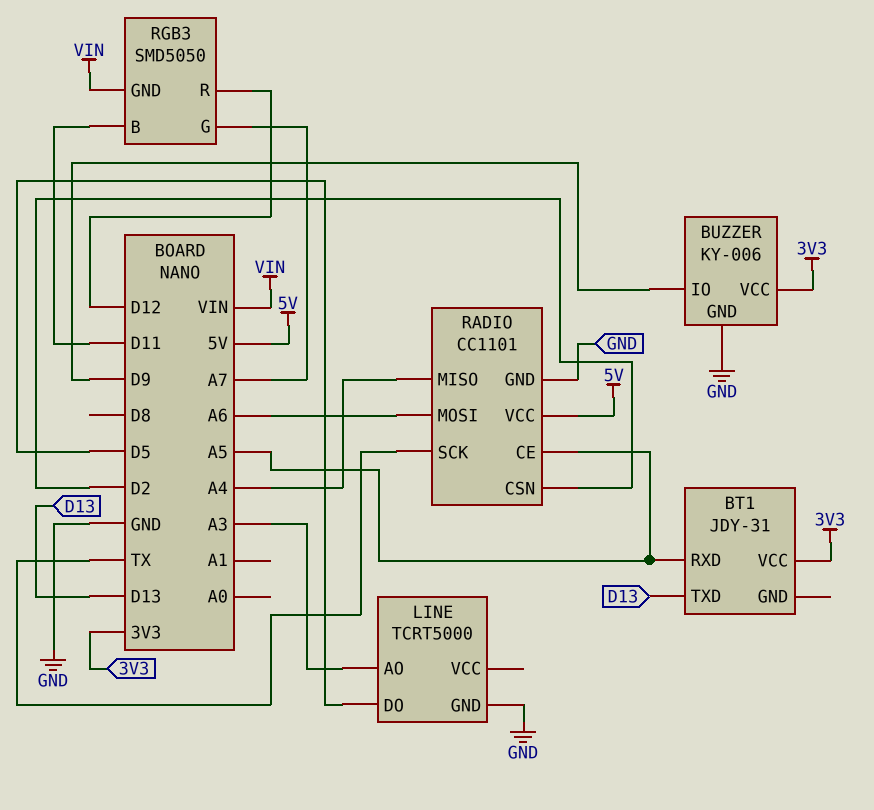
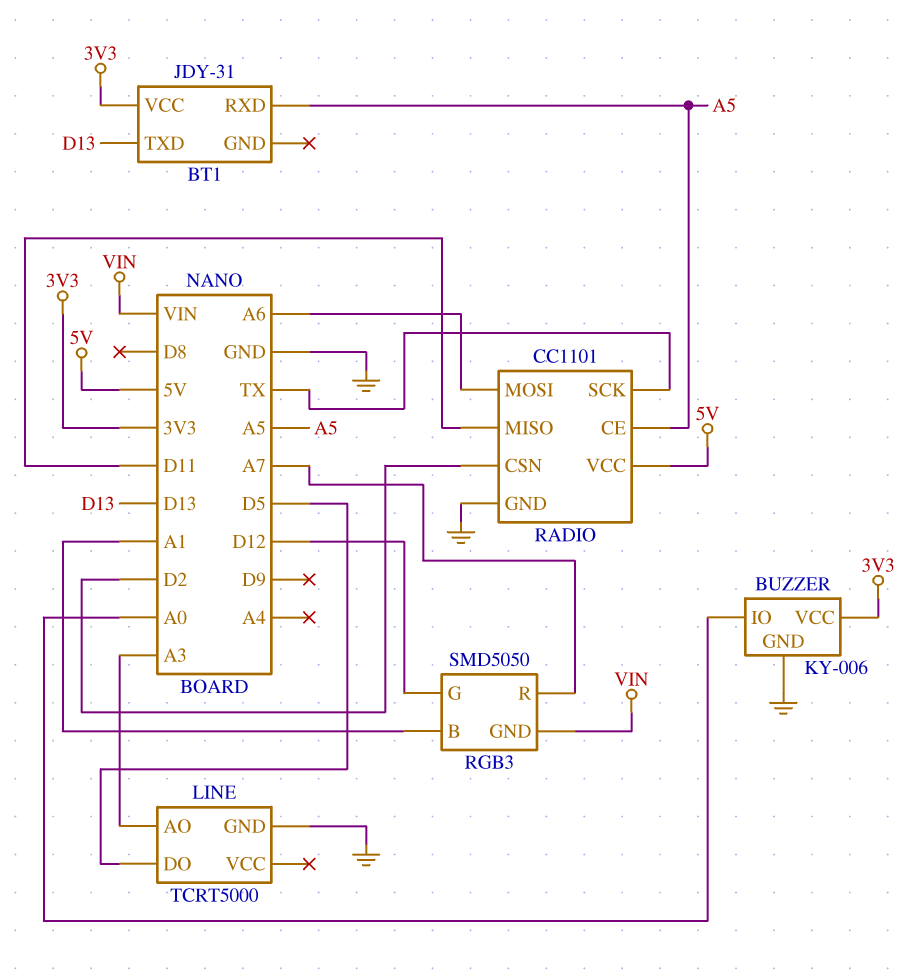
BUZZER pin IO: D9 -> A0
RADIO pin MISO: A4 -> D11
RGB3 pin B: D11 -> A1
RGB3 pin G: A7 -> D12
RGB3 pin R: D12 -> A7

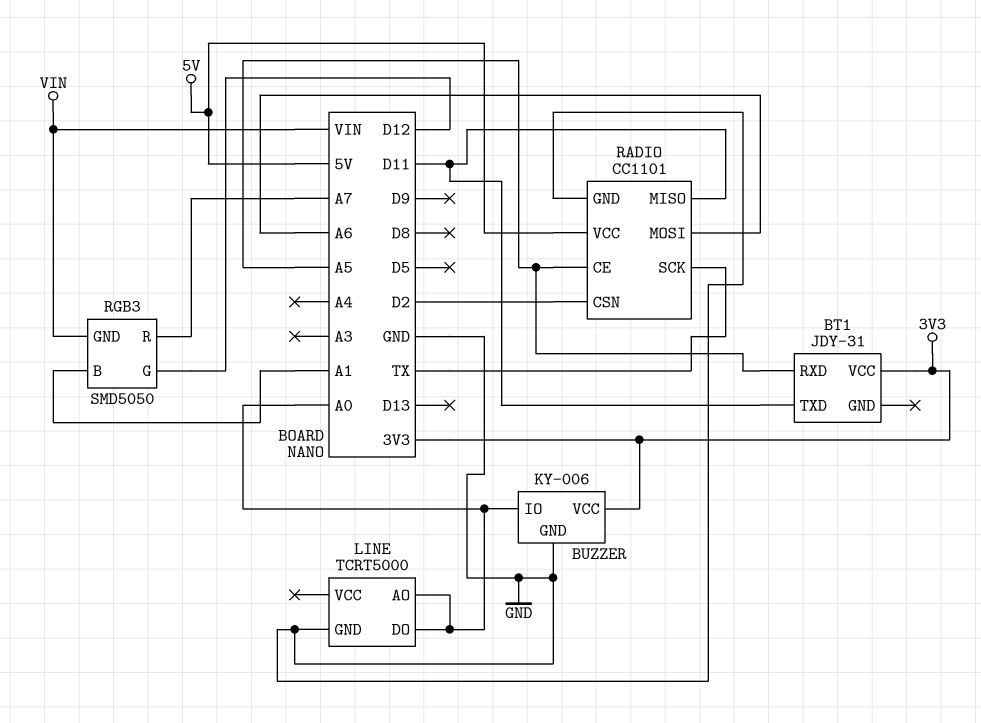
BT1 pin TXD: D13 -> D11
LINE pin AO: A3 -> A0
LINE pin DO: D5 -> A0

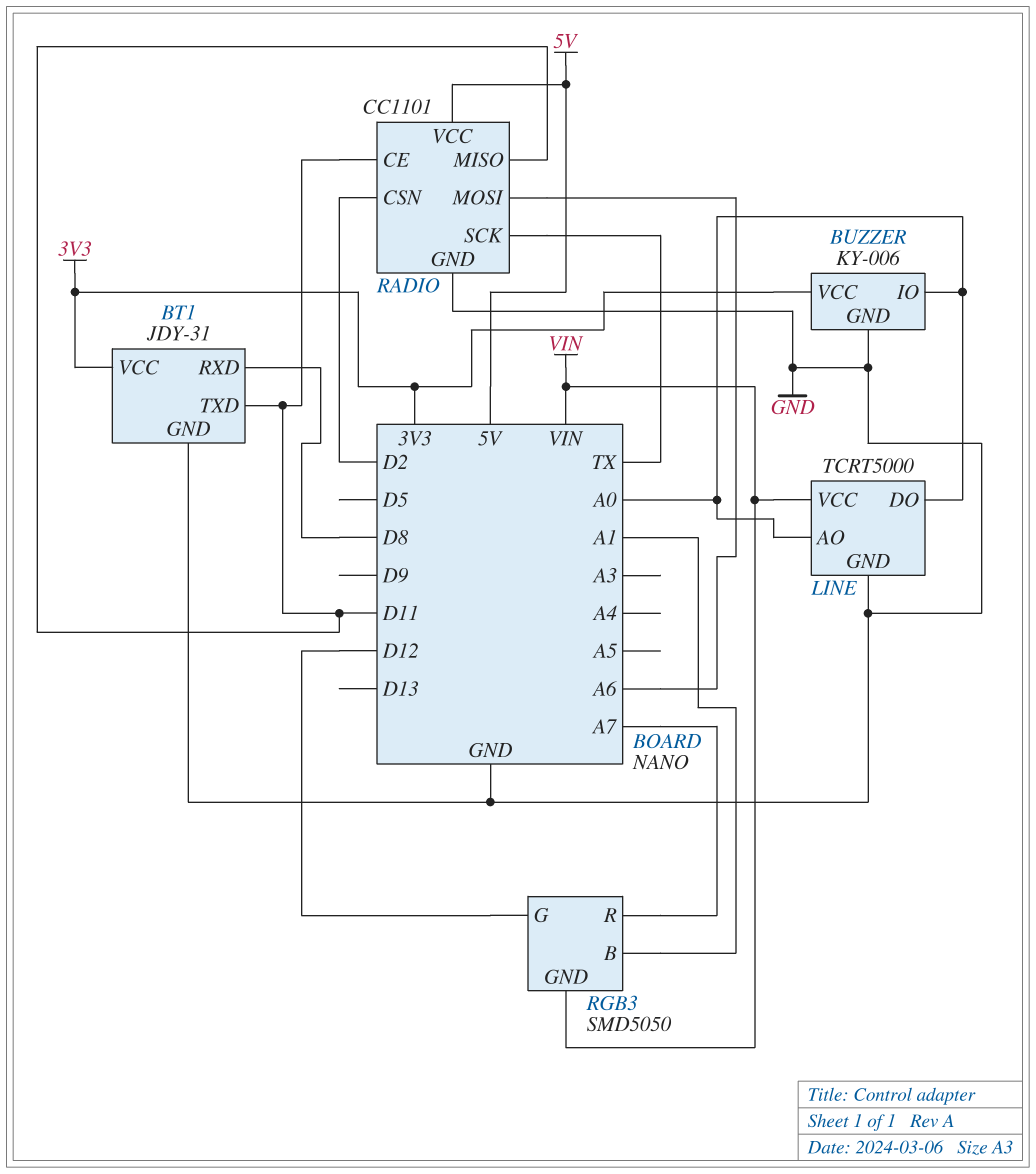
BT1 pin GND: none -> GND
BT1 pin RXD: A5 -> D8
LINE pin VCC: none -> VIN
RADIO pin CE: A5 -> D11

